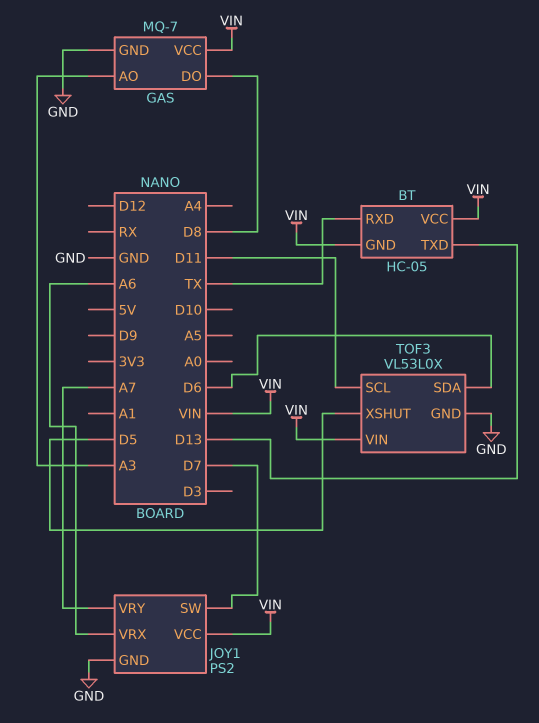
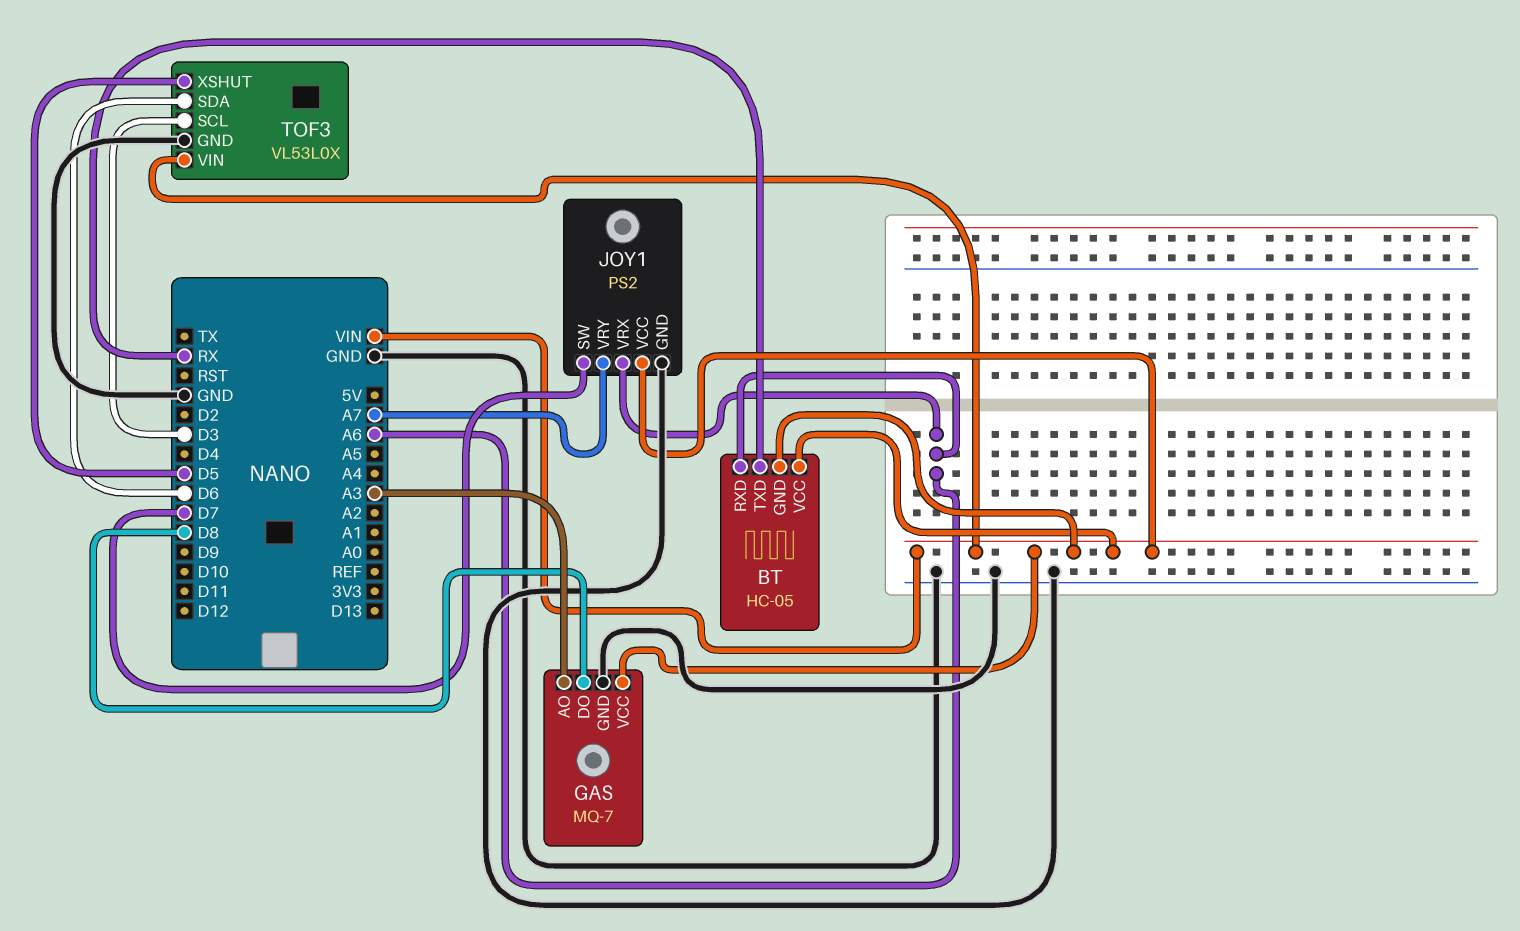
BT pin RXD: TX -> A6
BT pin TXD: D13 -> RX
TOF3 pin SCL: D11 -> D3

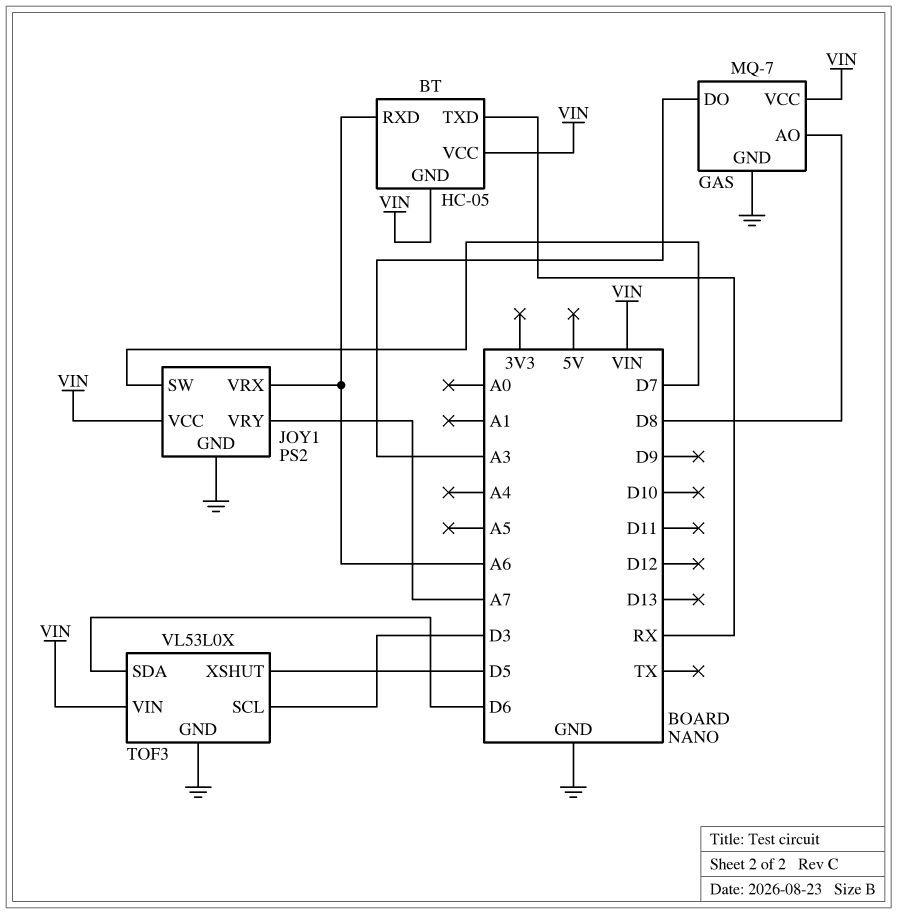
GAS pin AO: A3 -> D8
GAS pin DO: D8 -> A3

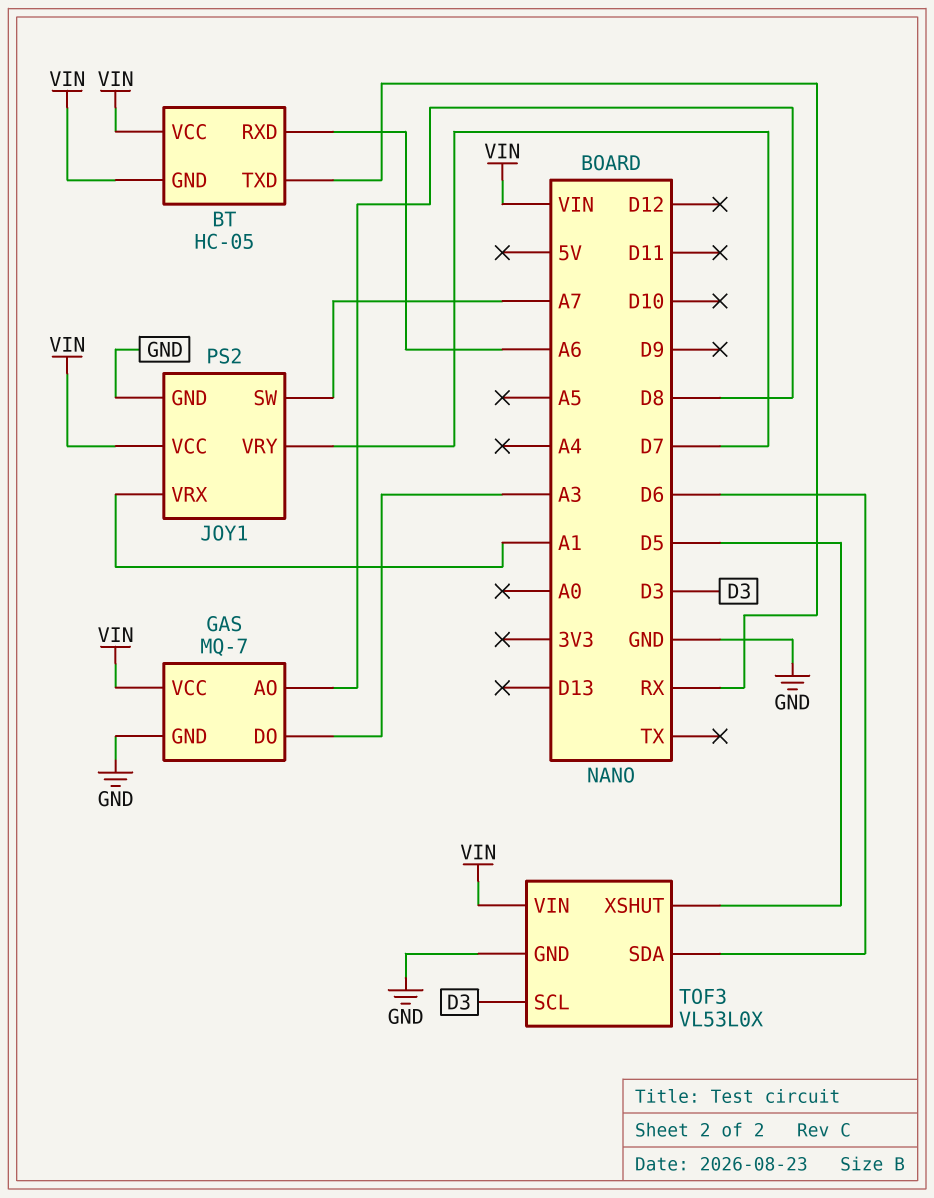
JOY1 pin SW: D7 -> A7
JOY1 pin VRX: A6 -> A1
JOY1 pin VRY: A7 -> D7

